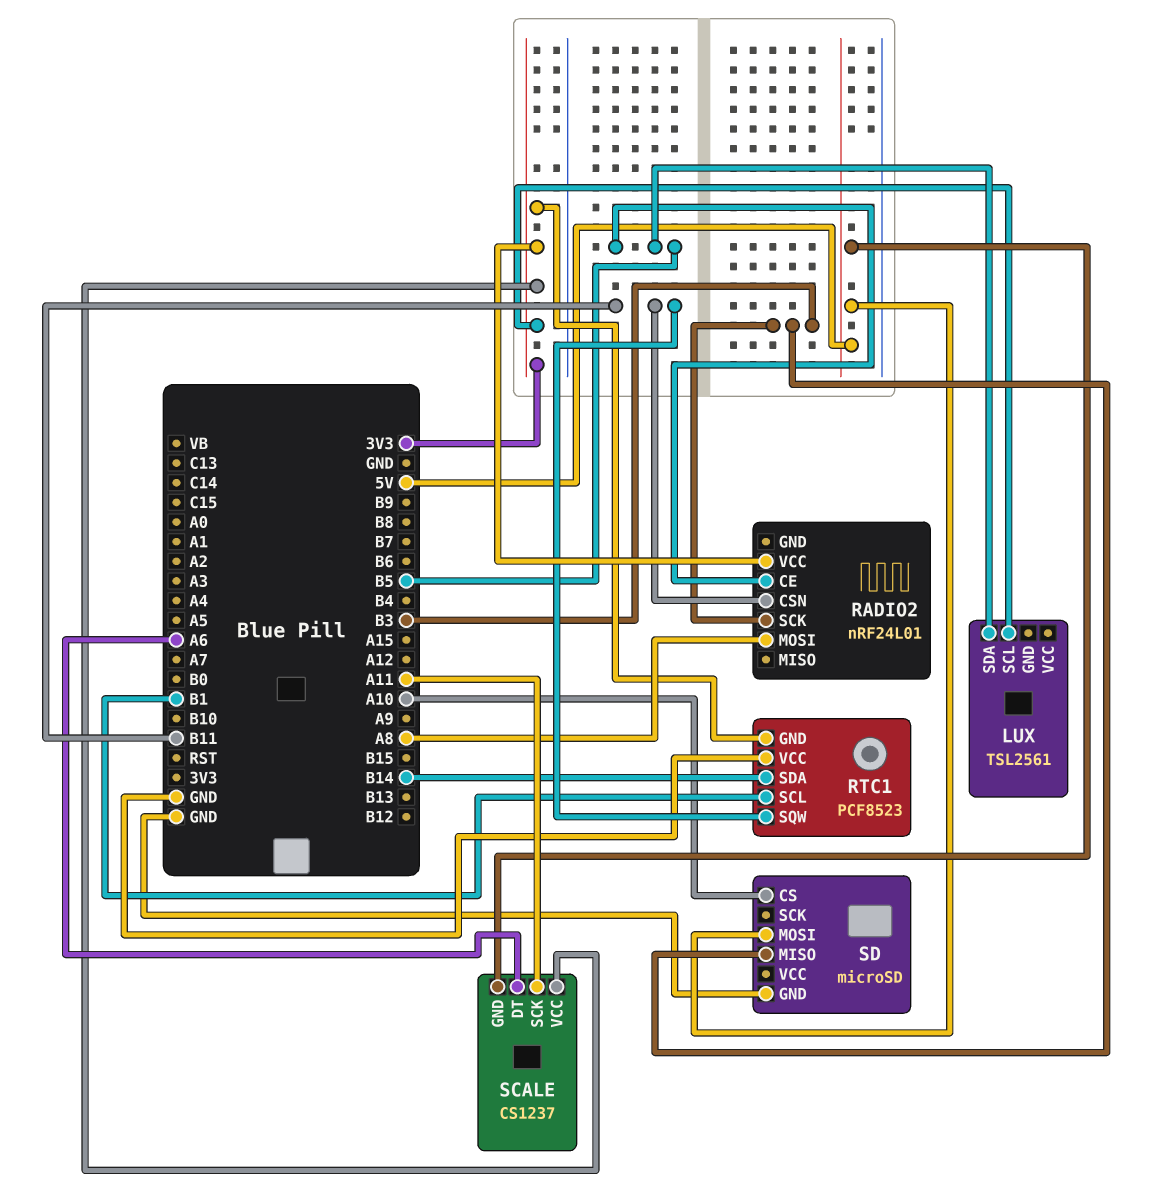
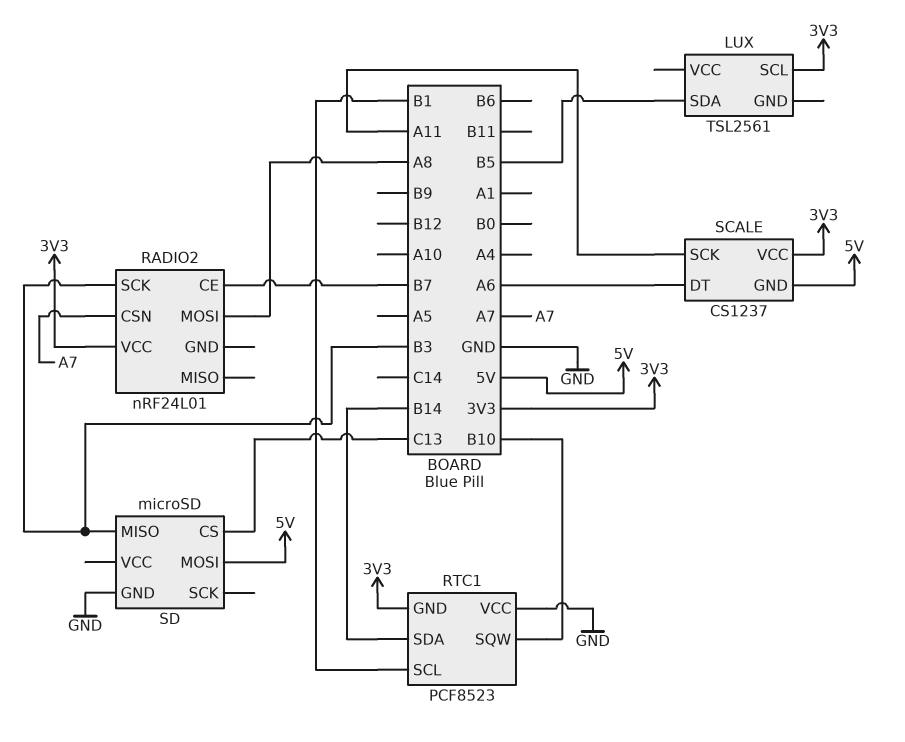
RADIO2 pin CE: B5 -> B7
RADIO2 pin CSN: B11 -> A7
RTC1 pin SQW: B11 -> B10
SD pin CS: A10 -> C13

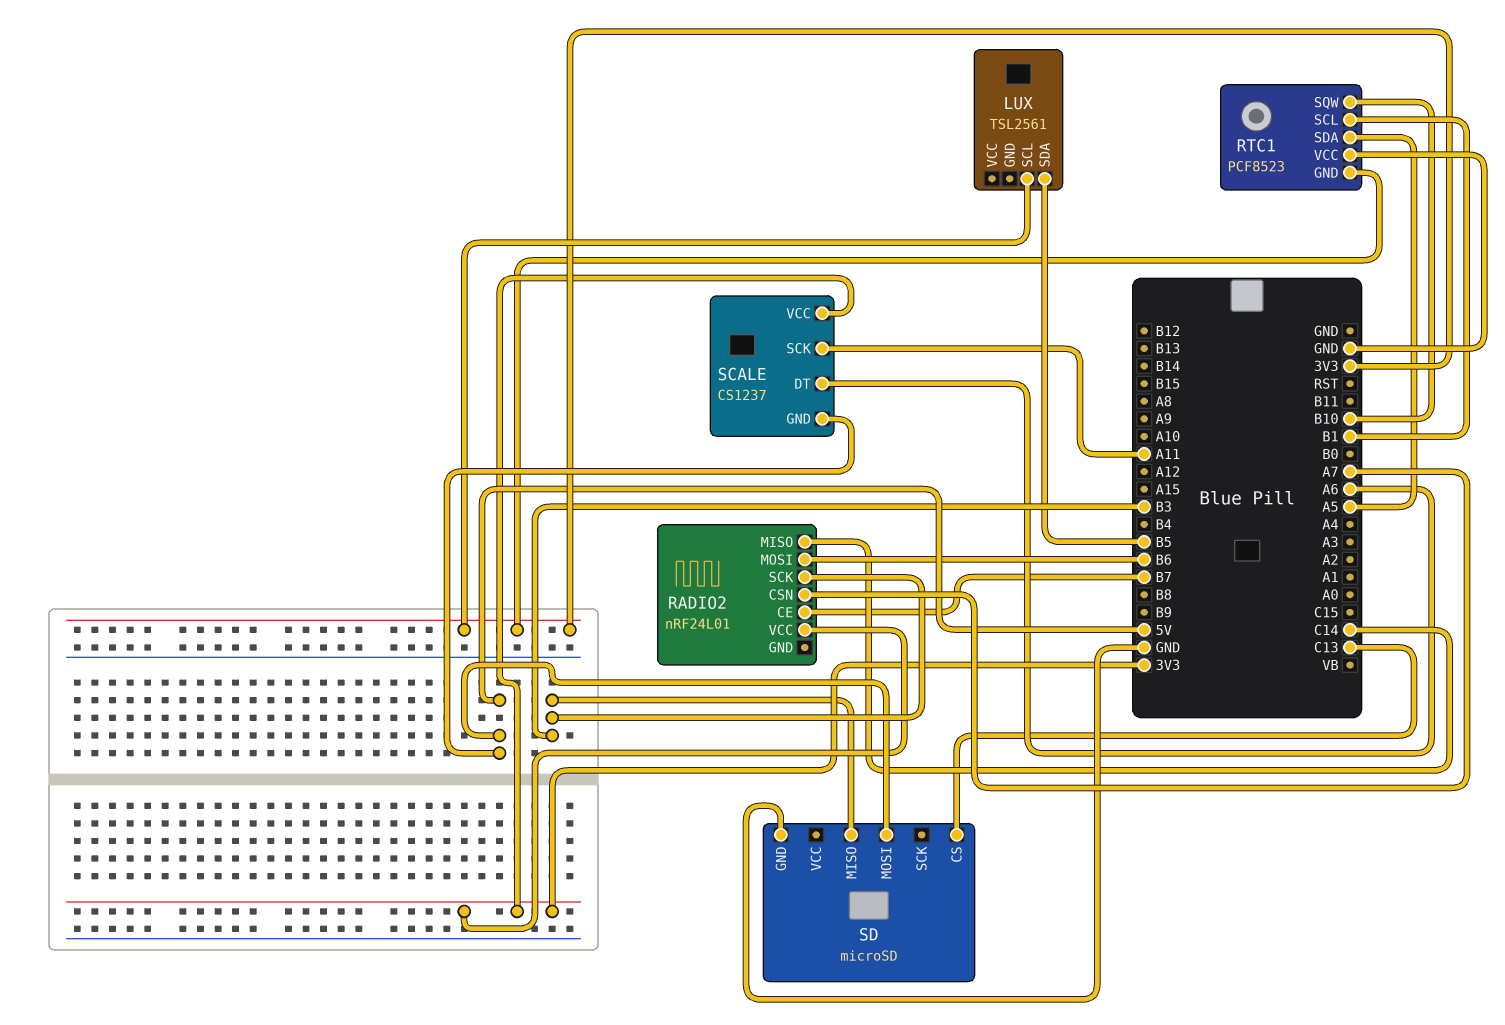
RADIO2 pin MISO: none -> C14
RADIO2 pin MOSI: A8 -> B6
RTC1 pin SDA: B14 -> A5

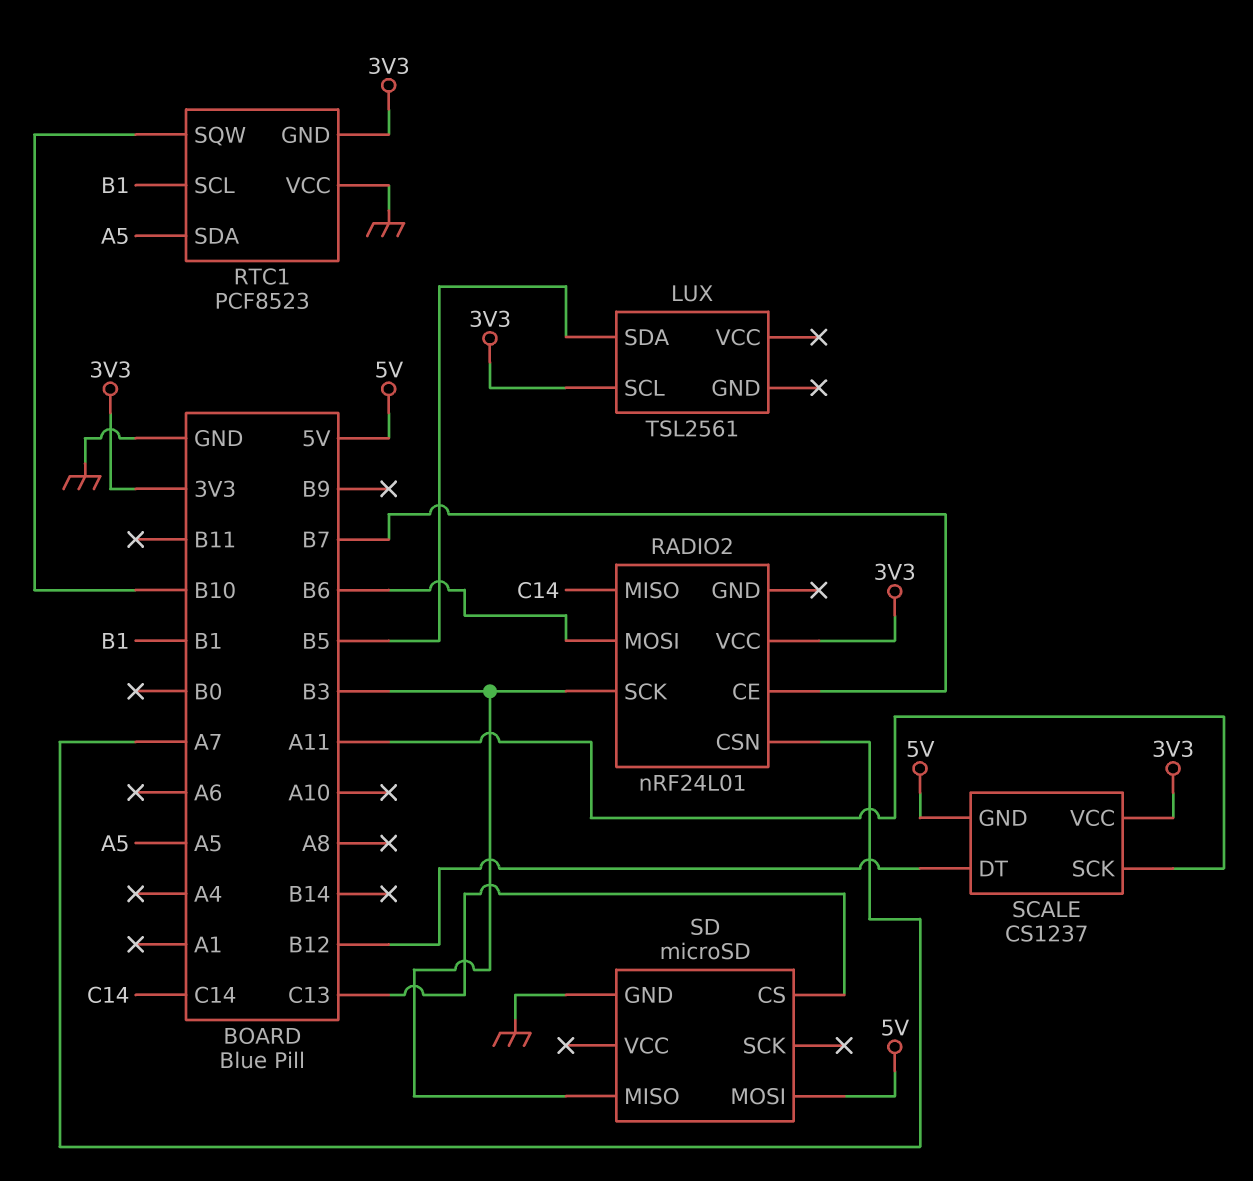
SCALE pin DT: A6 -> B12

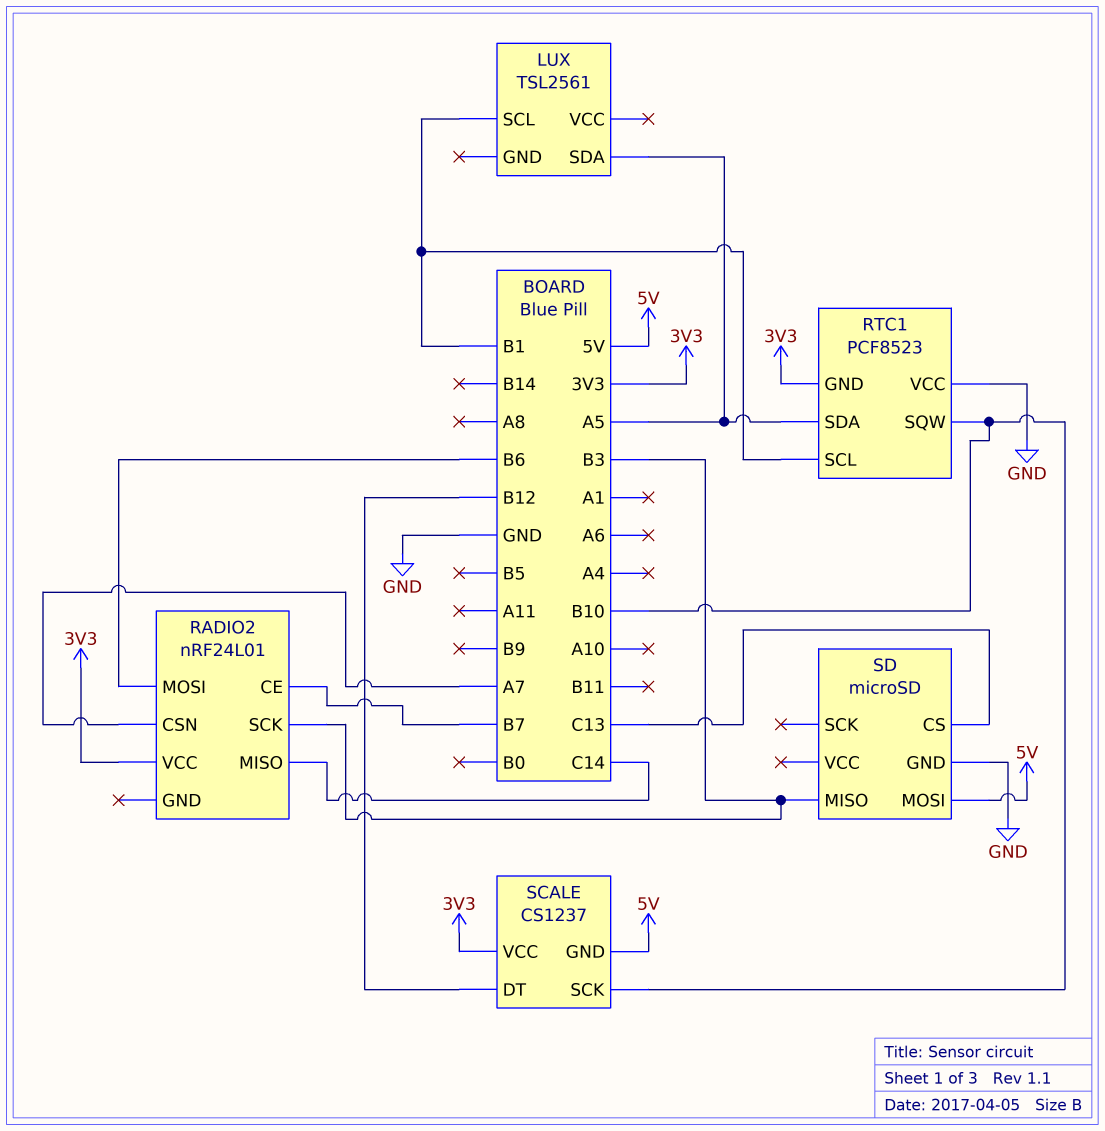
LUX pin SCL: 3V3 -> B1
LUX pin SDA: B5 -> A5
SCALE pin SCK: A11 -> B10

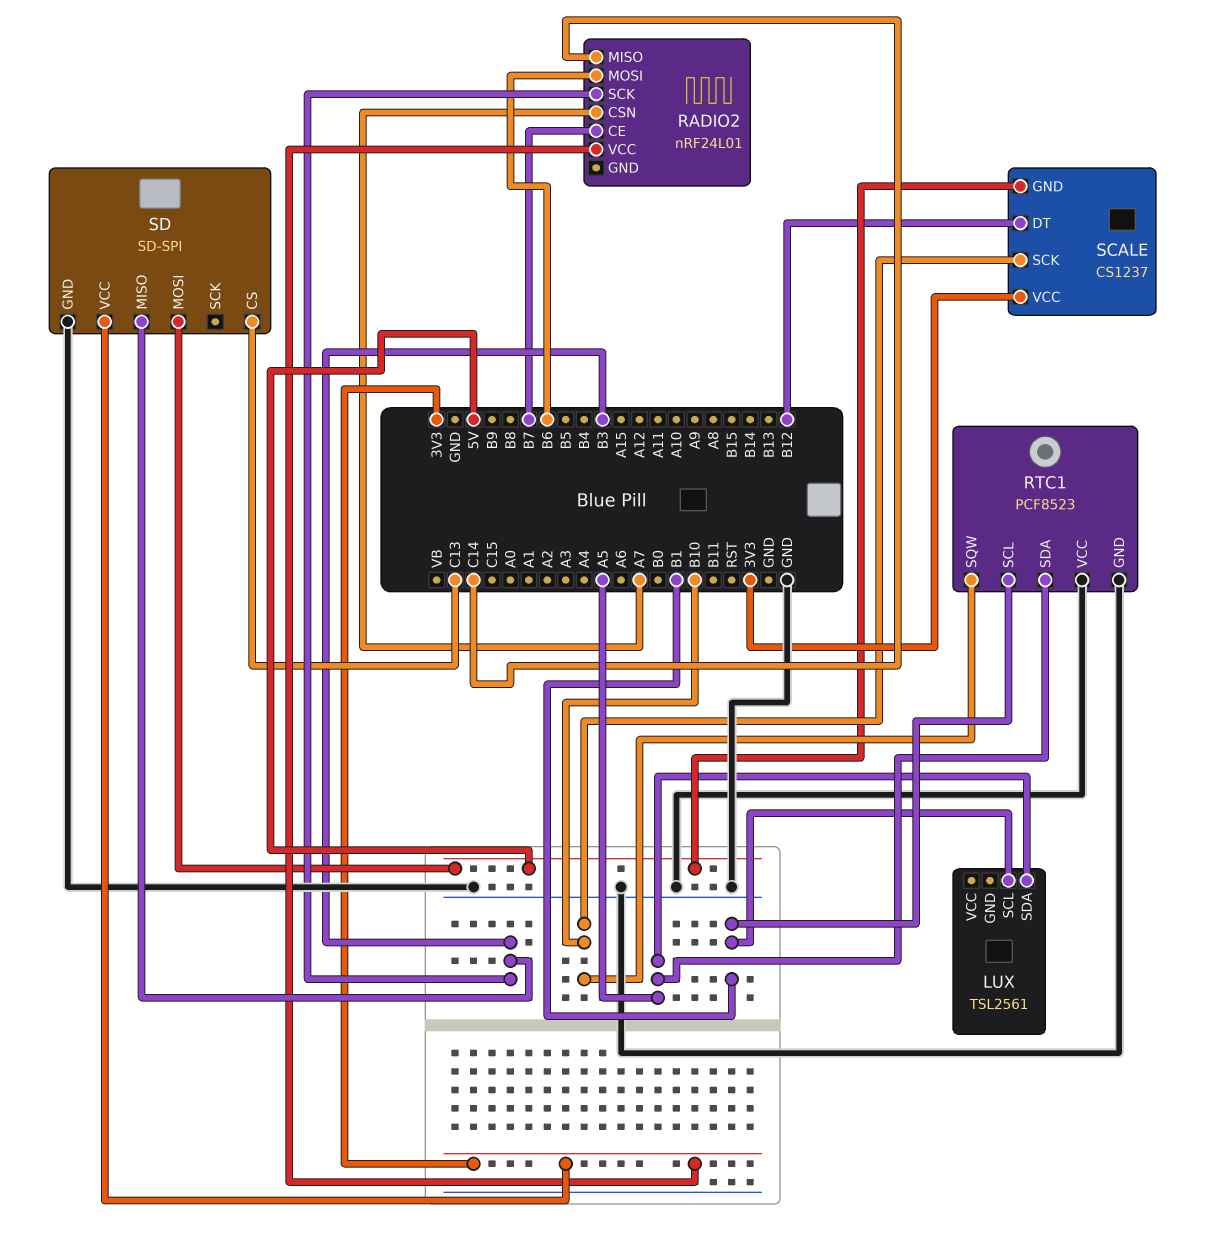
RTC1 pin GND: 3V3 -> GND
SD: microSD -> SD-SPI
SD pin VCC: none -> 3V3

